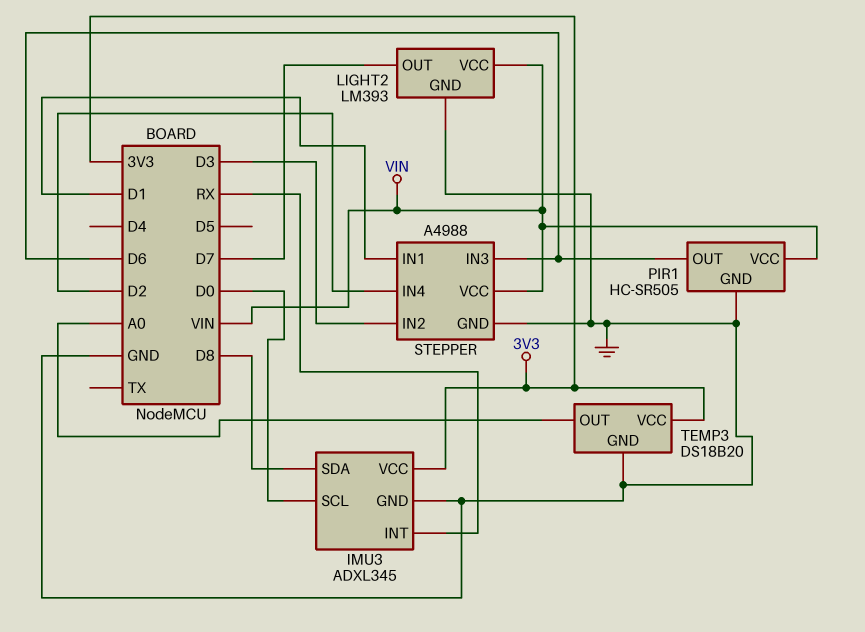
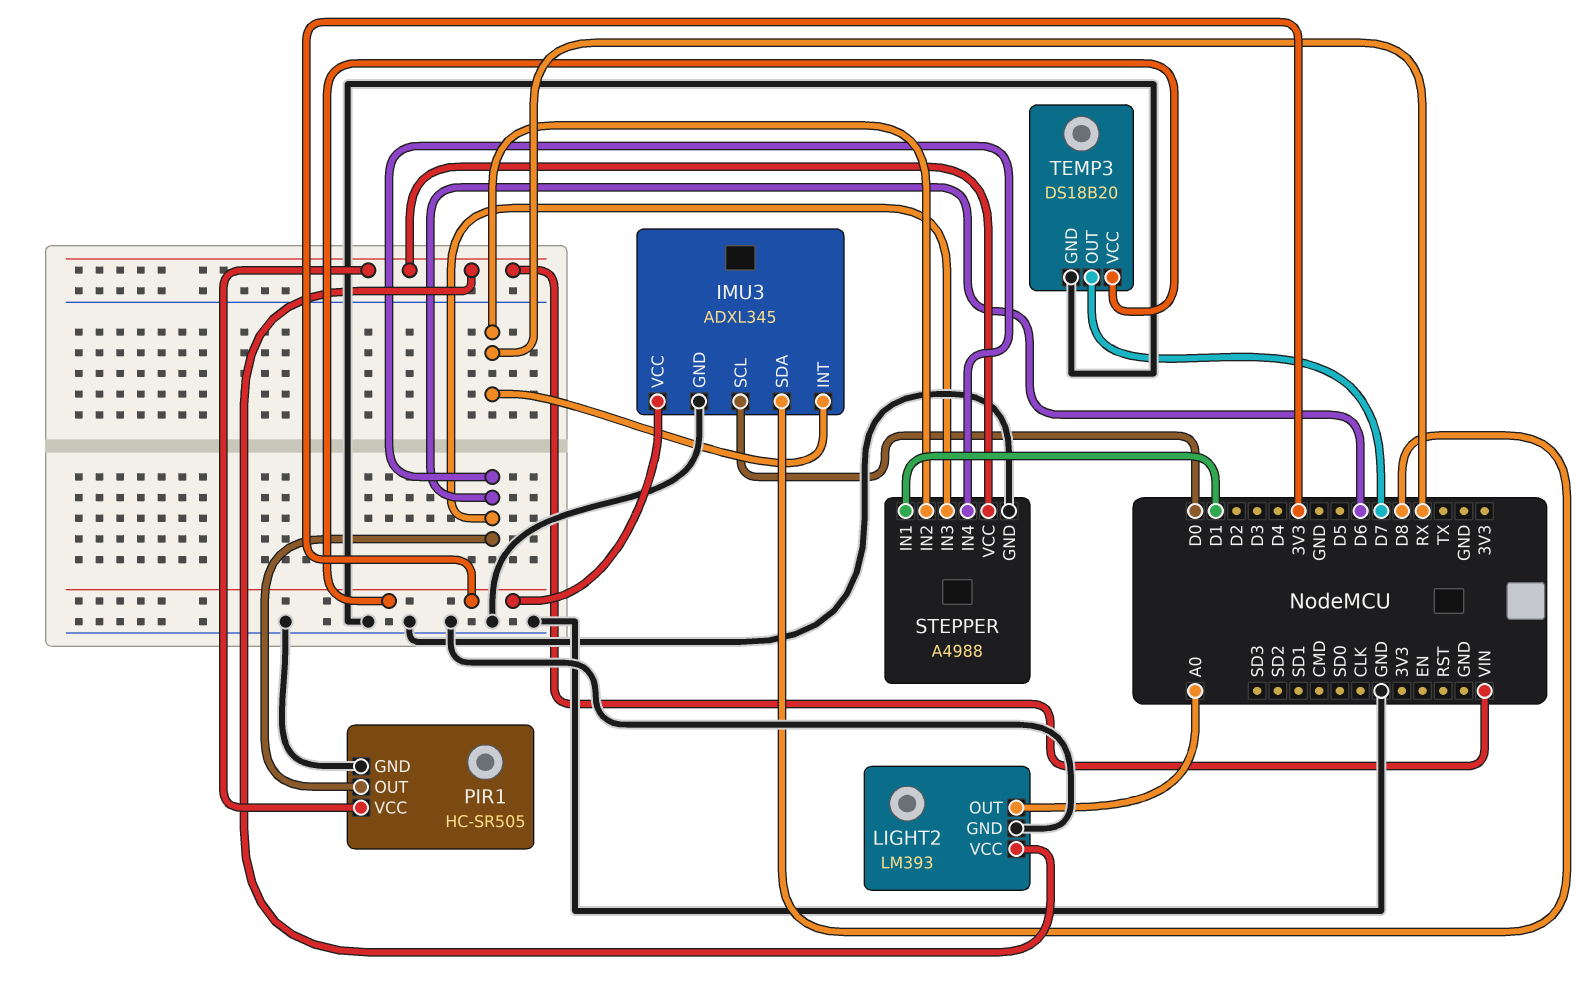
LIGHT2 pin OUT: D7 -> A0
STEPPER pin IN2: D3 -> RX
STEPPER pin IN4: D2 -> D6
TEMP3 pin OUT: A0 -> D7

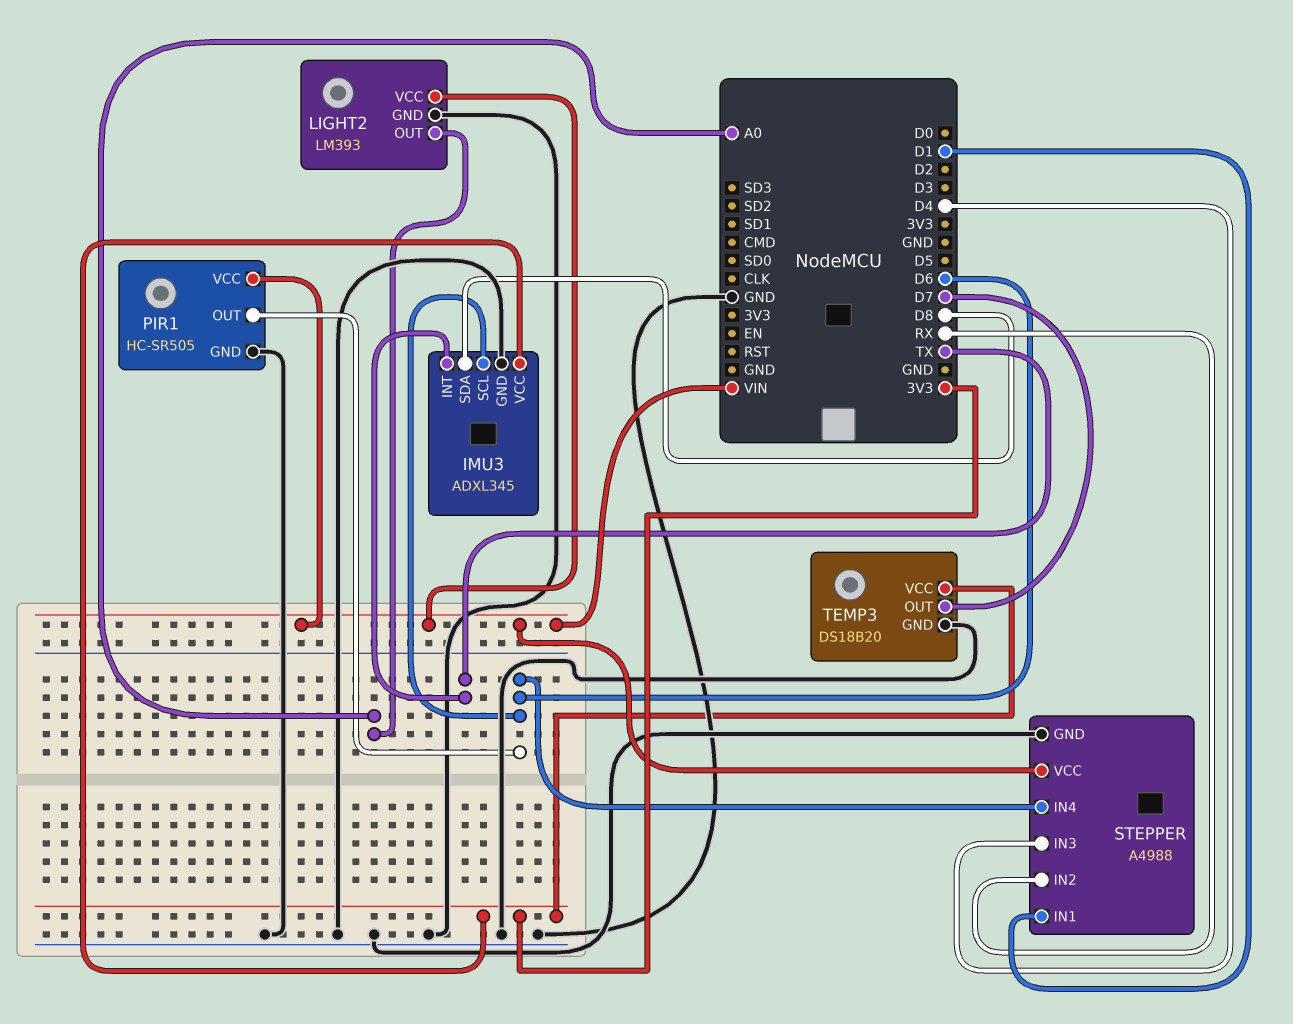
IMU3 pin INT: RX -> TX
IMU3 pin SCL: D0 -> D6
STEPPER pin IN3: D6 -> D4

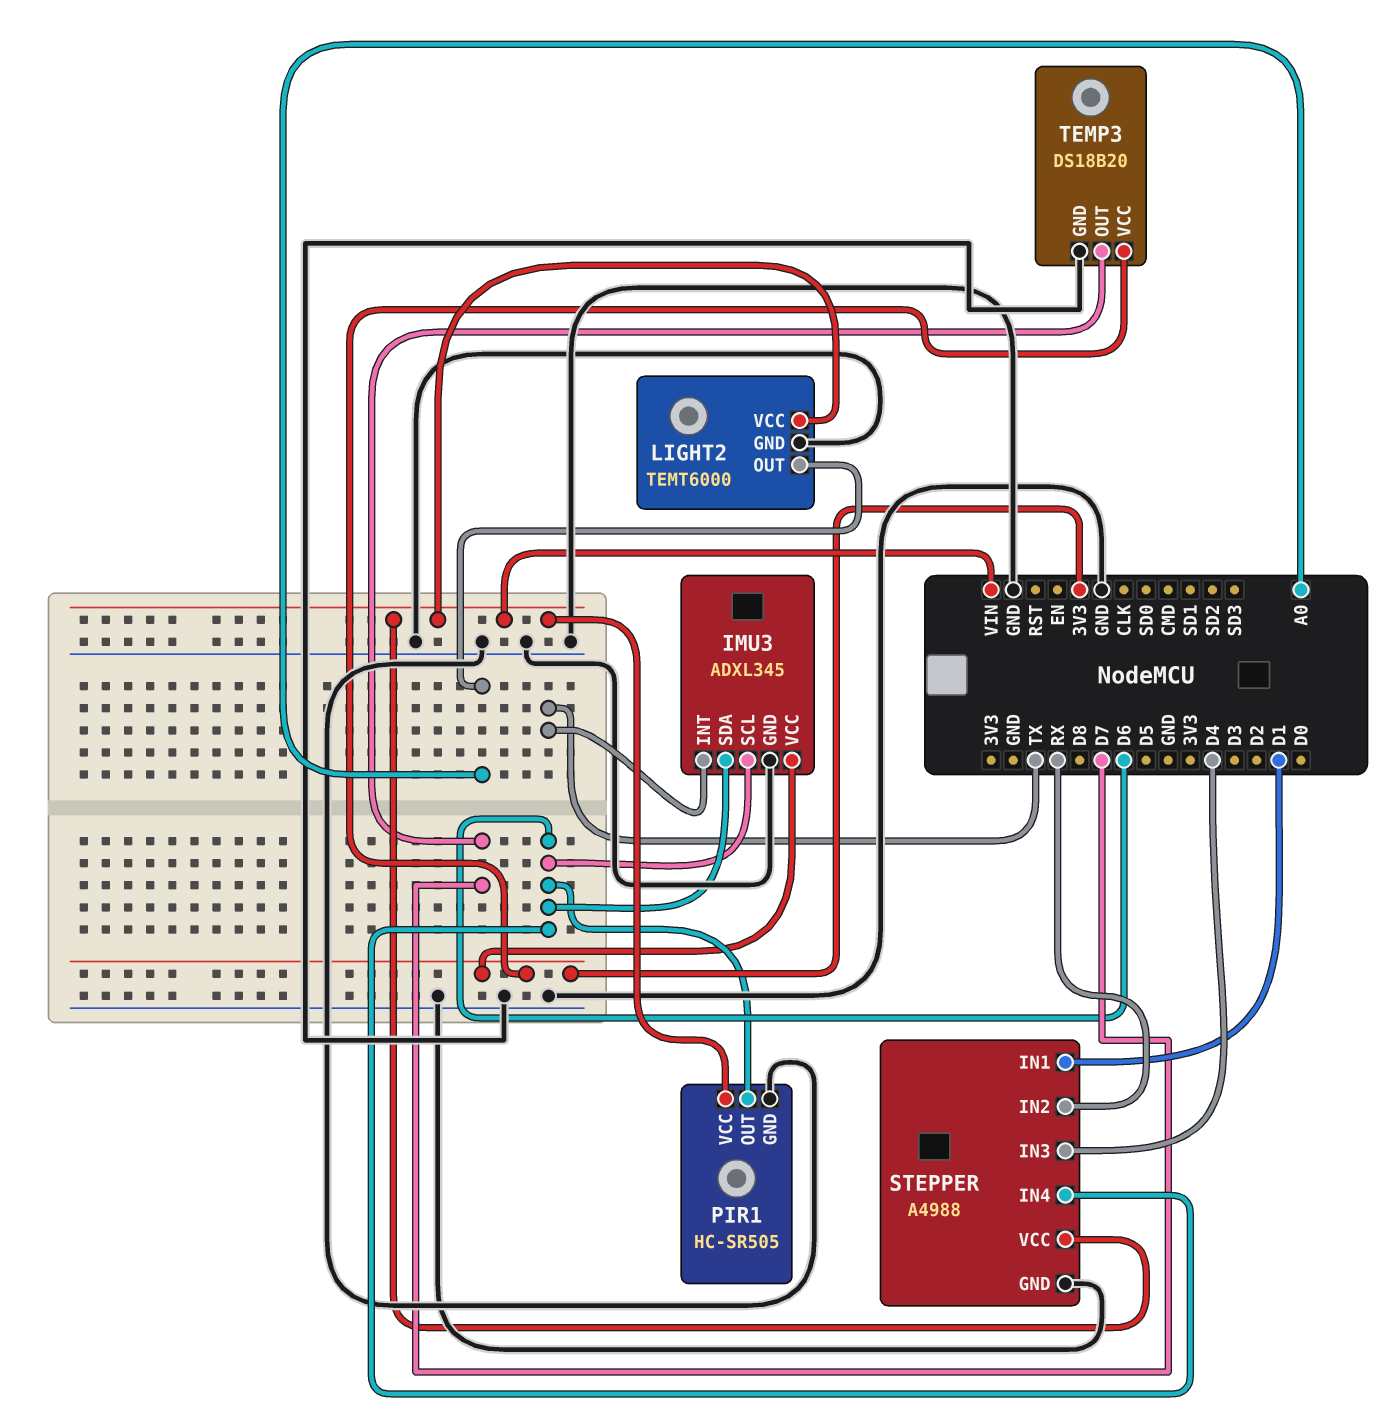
IMU3 pin SDA: D8 -> D6
LIGHT2: LM393 -> TEMT6000

